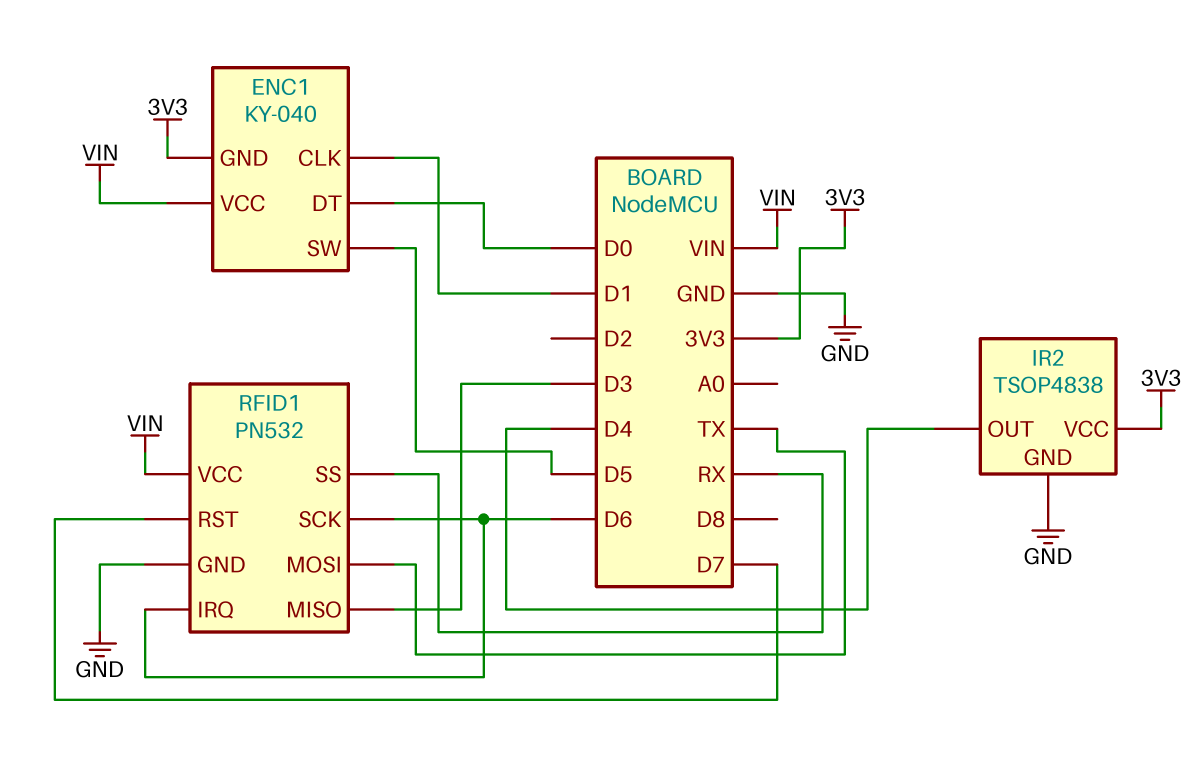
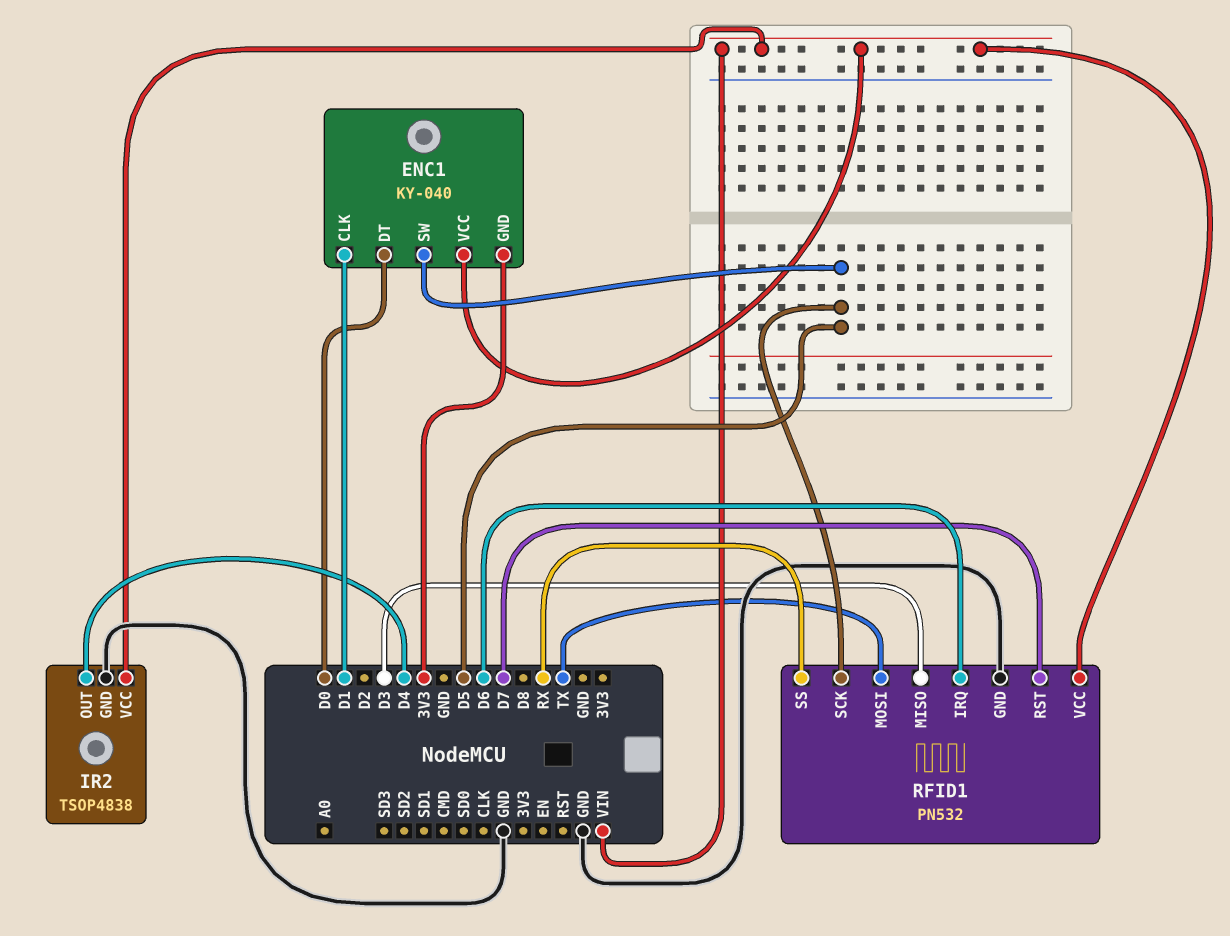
IR2 pin VCC: 3V3 -> VIN
RFID1 pin SCK: D6 -> D5

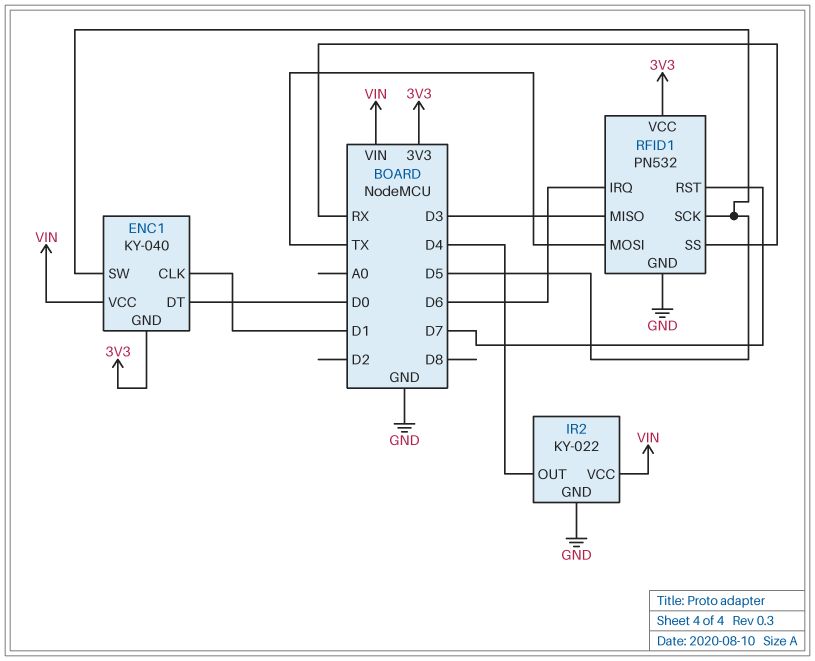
IR2: TSOP4838 -> KY-022
RFID1 pin VCC: VIN -> 3V3

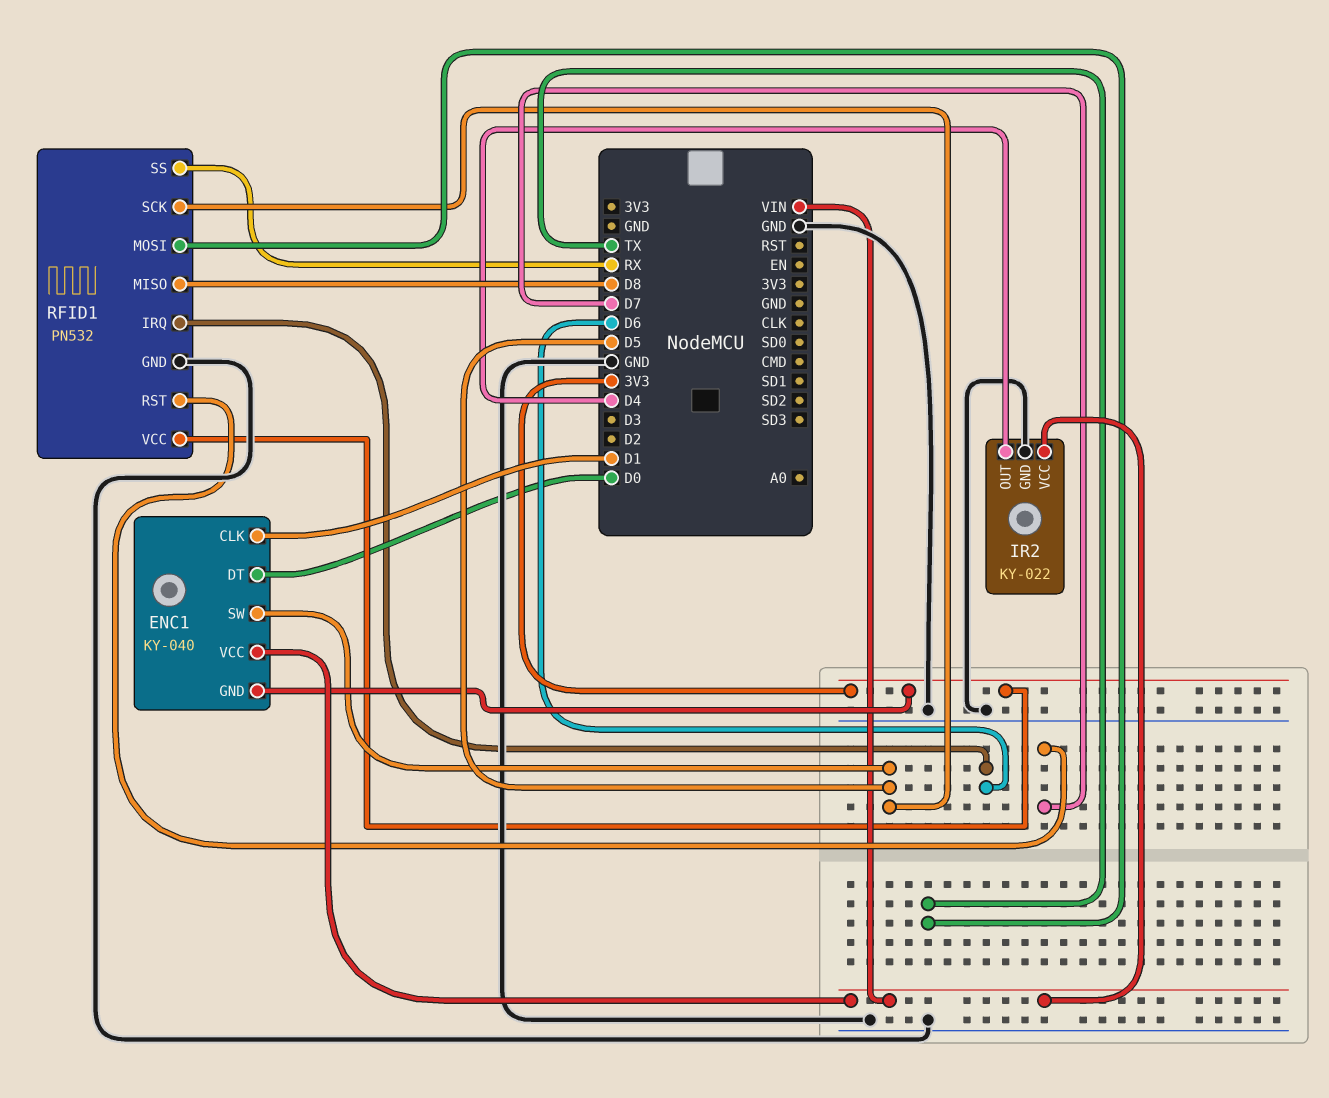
RFID1 pin MISO: D3 -> D8

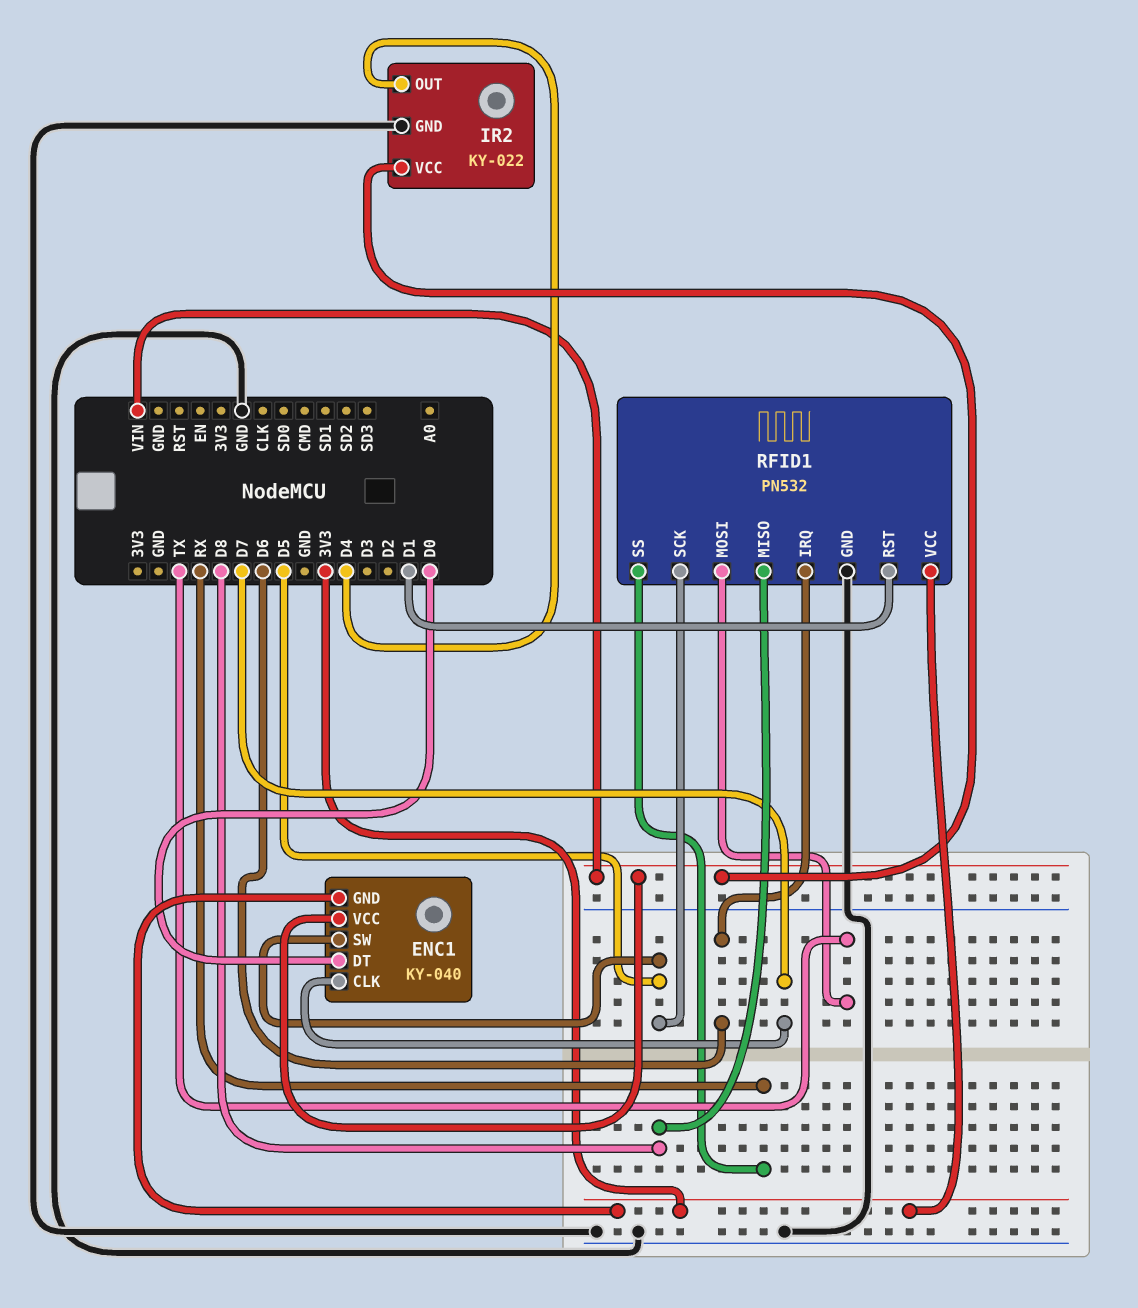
ENC1 pin CLK: D1 -> D7
RFID1 pin RST: D7 -> D1

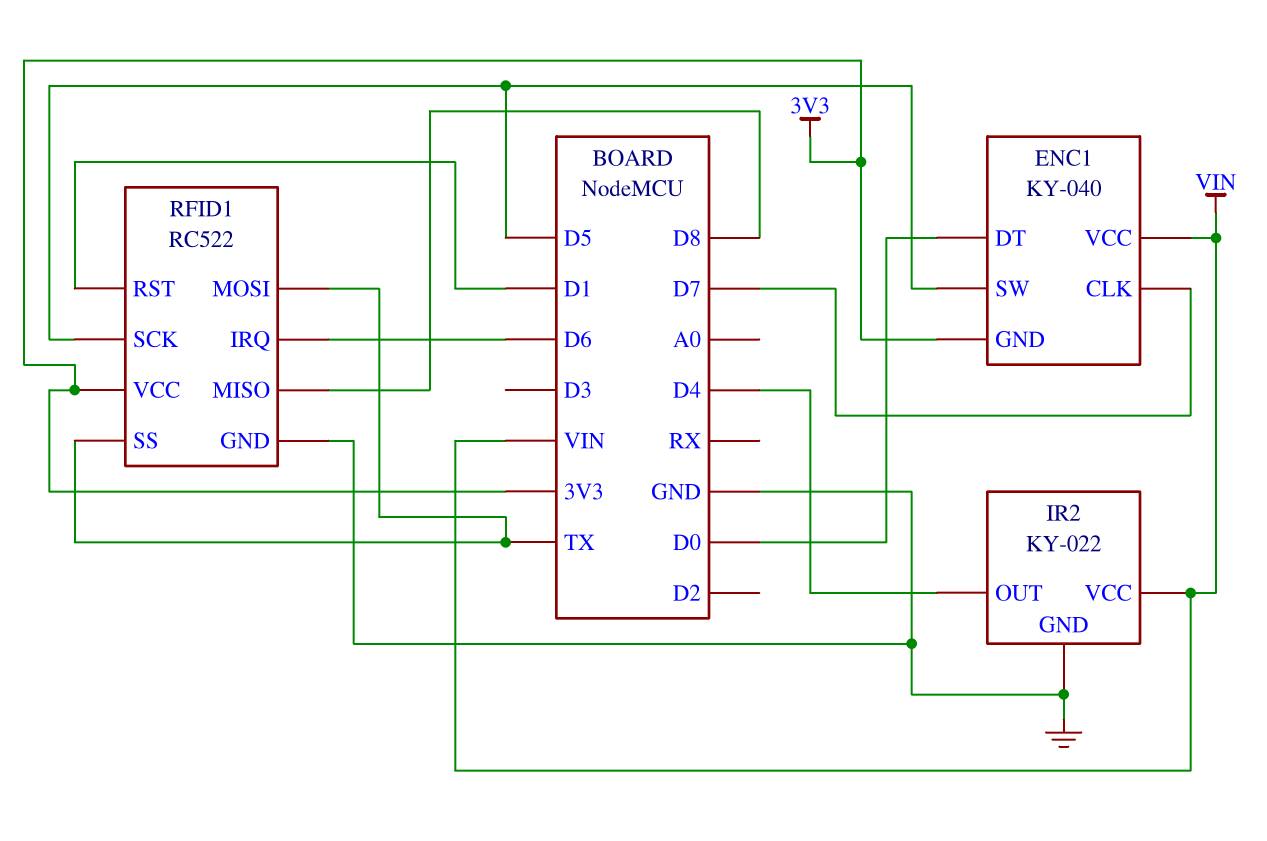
RFID1: PN532 -> RC522
RFID1 pin SS: RX -> TX

